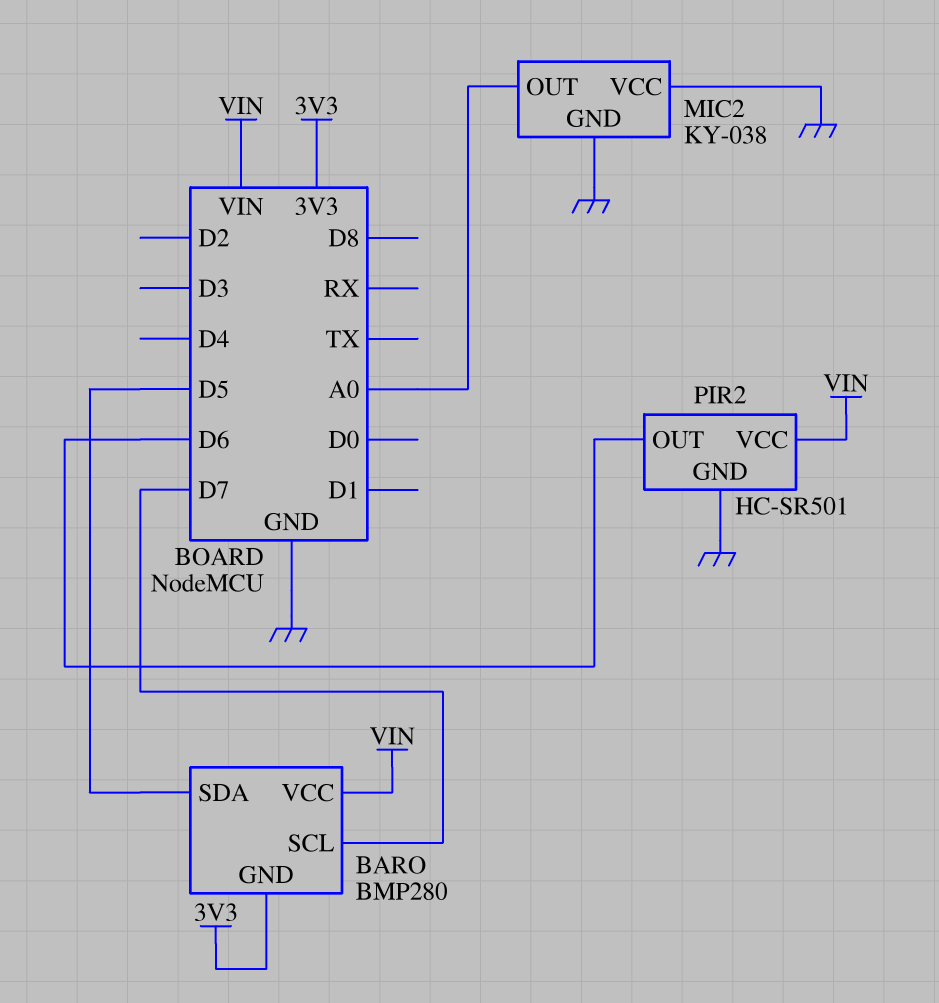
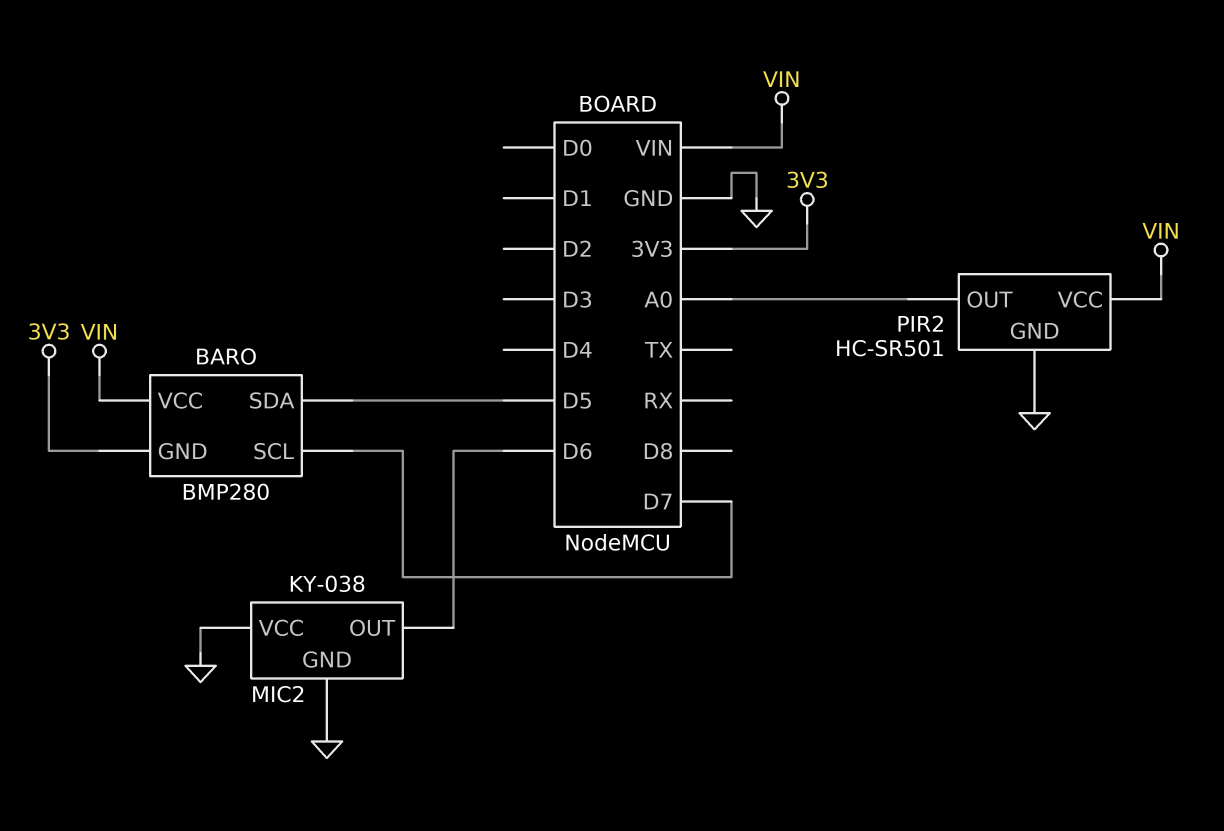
MIC2 pin OUT: A0 -> D6
PIR2 pin OUT: D6 -> A0

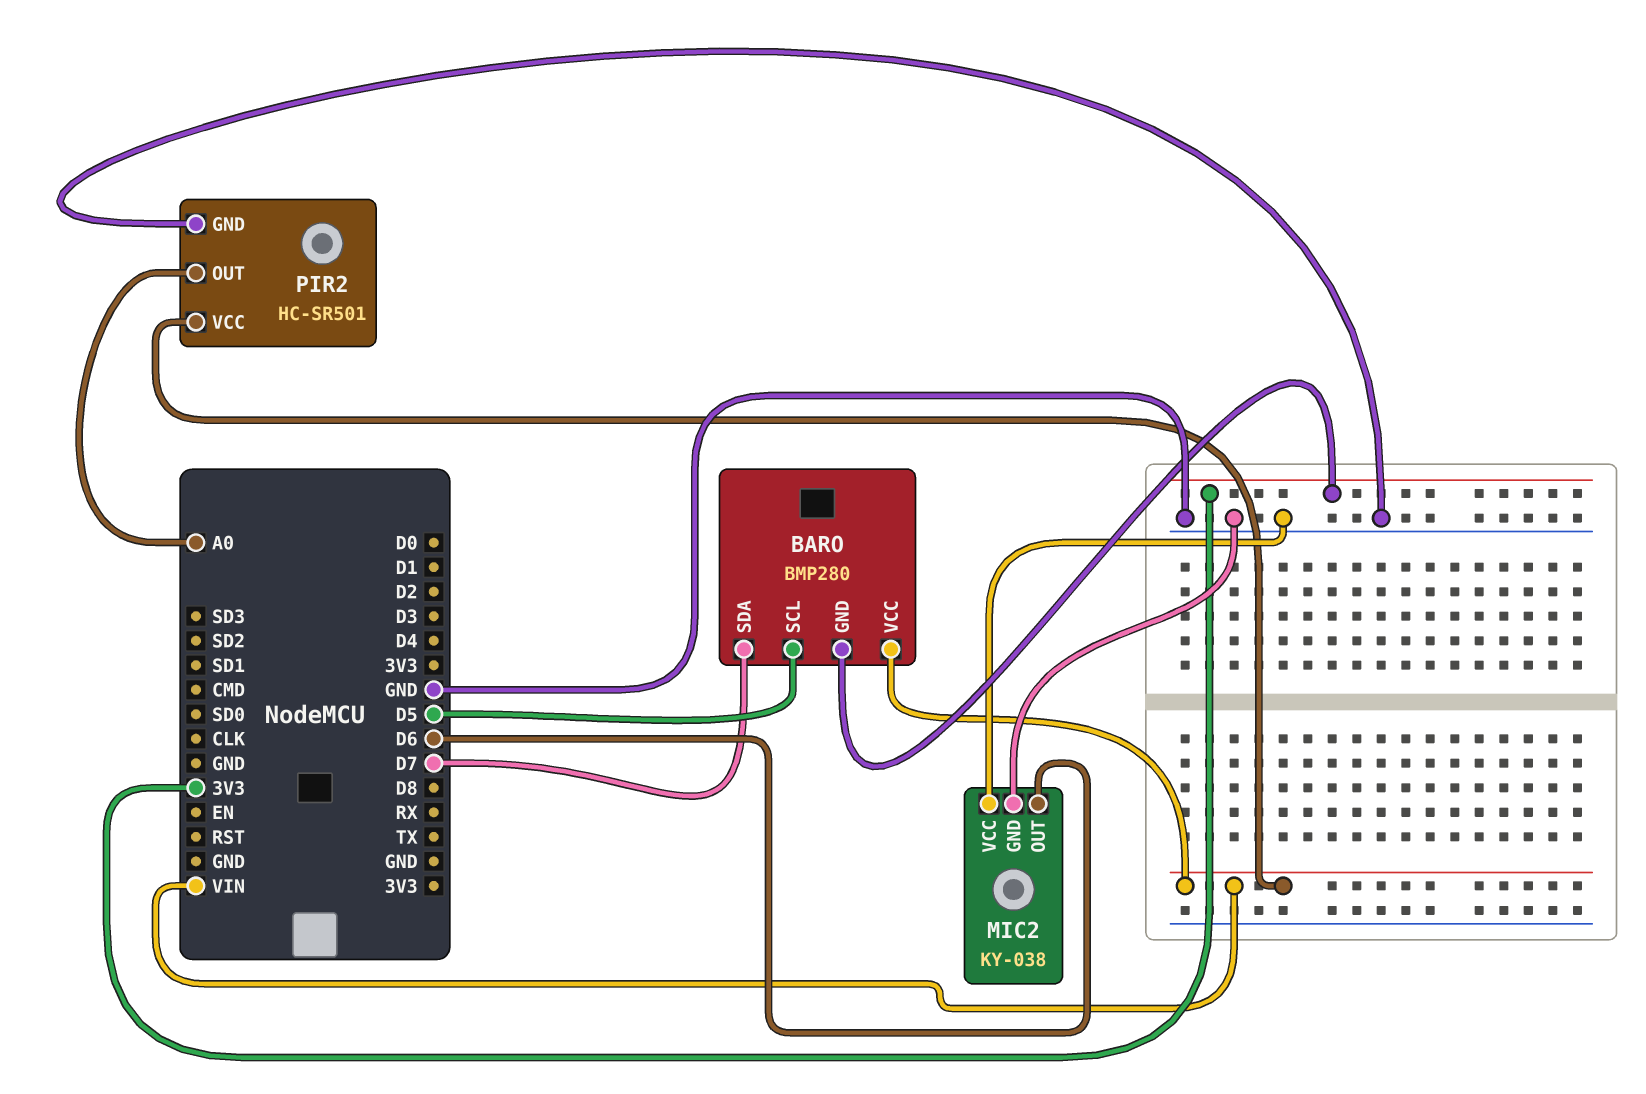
BARO pin SCL: D7 -> D5
BARO pin SDA: D5 -> D7

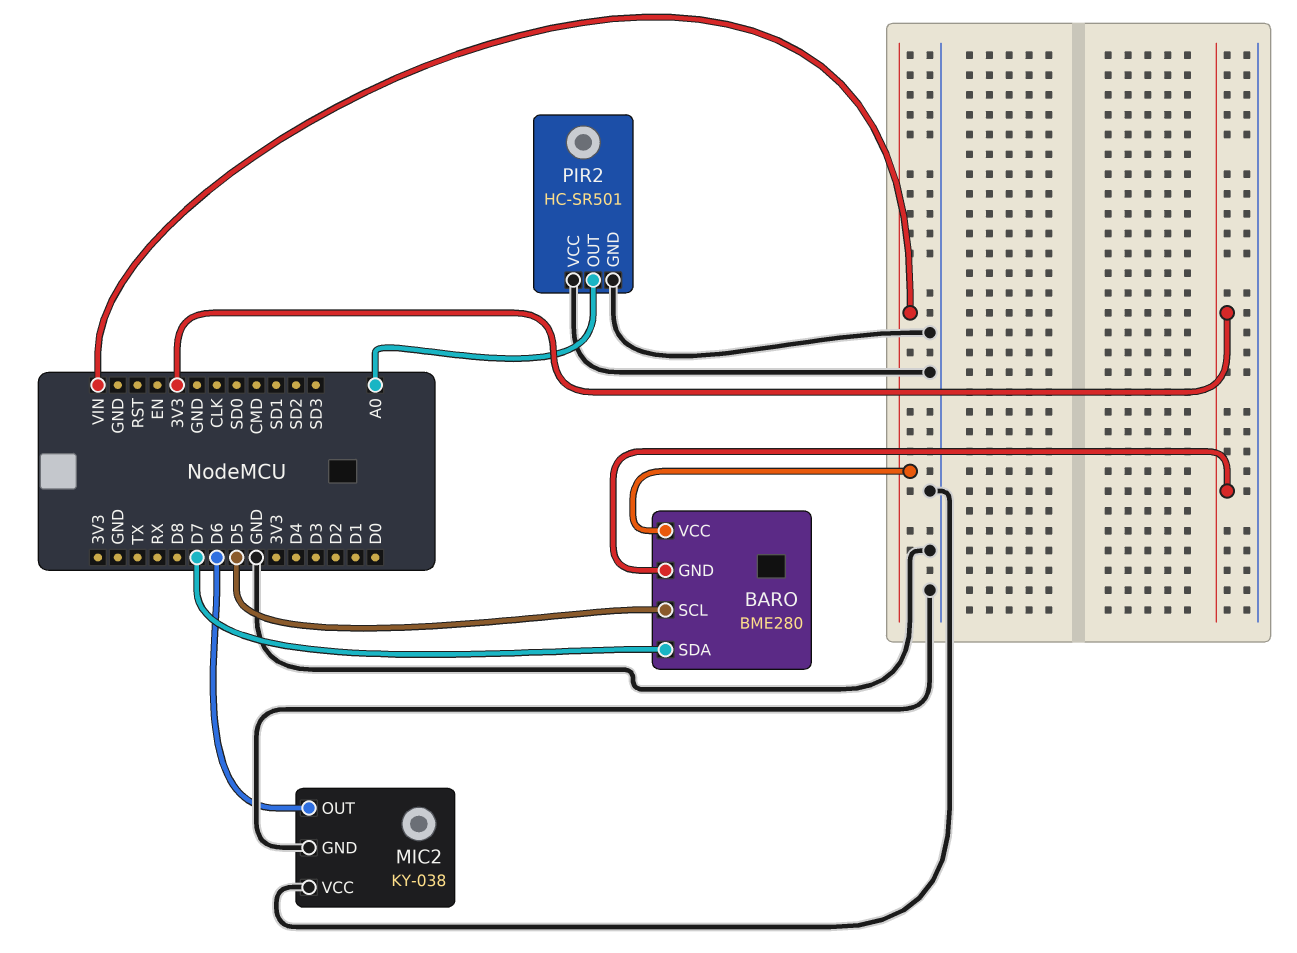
BARO: BMP280 -> BME280
PIR2 pin VCC: VIN -> GND

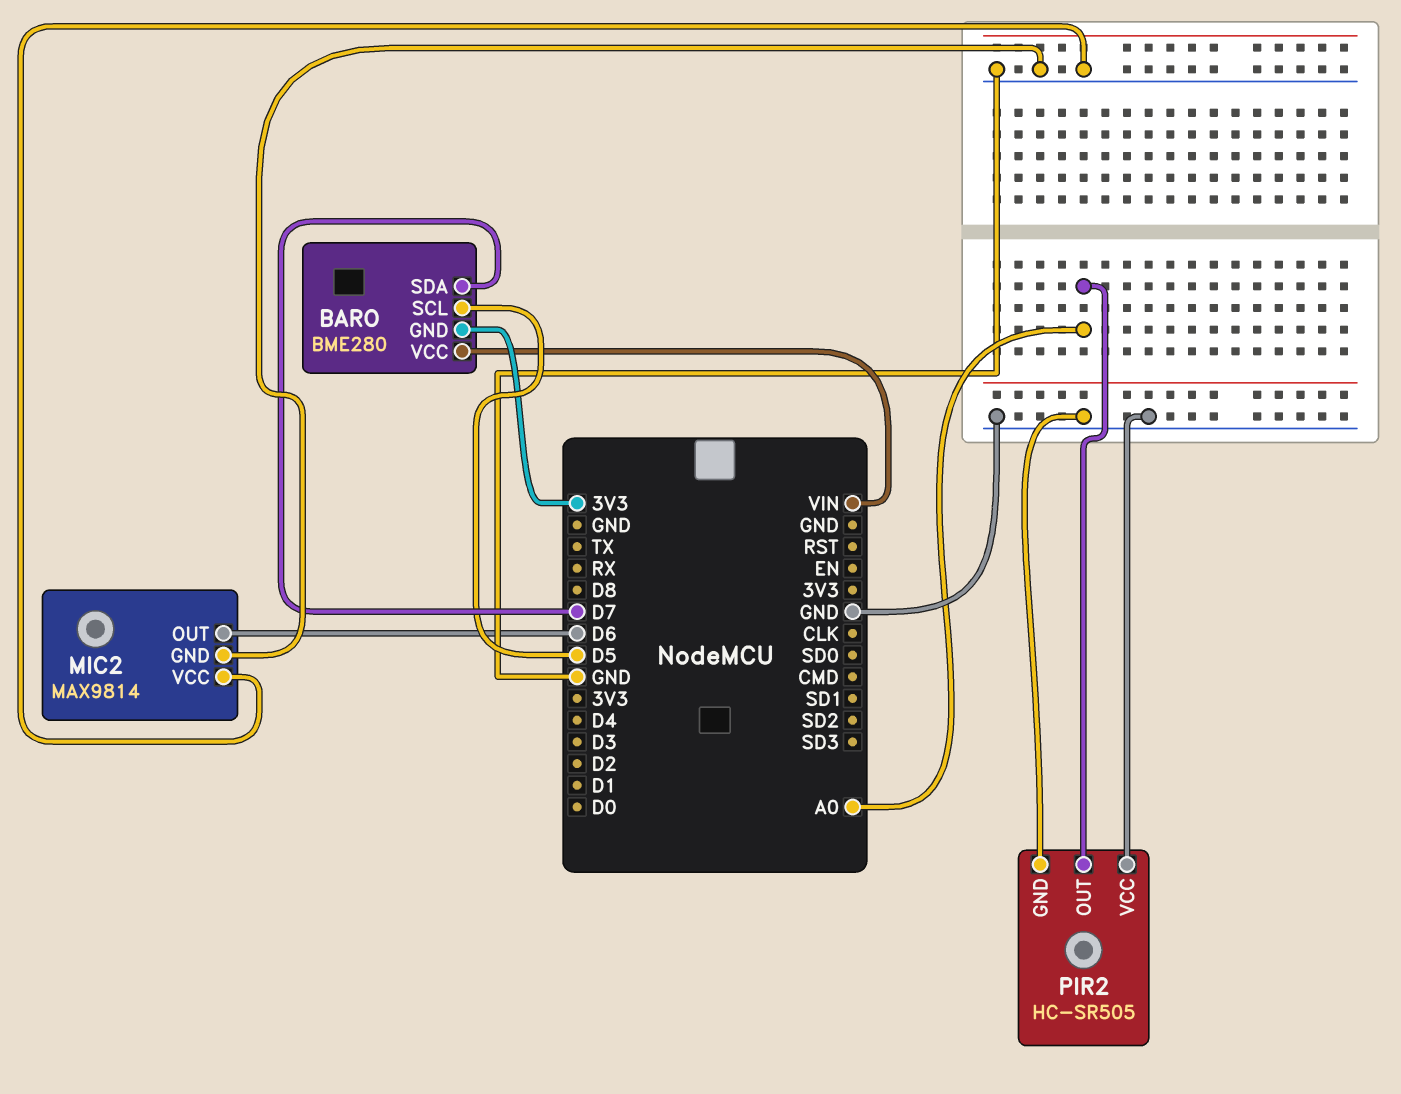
MIC2: KY-038 -> MAX9814
PIR2: HC-SR501 -> HC-SR505

